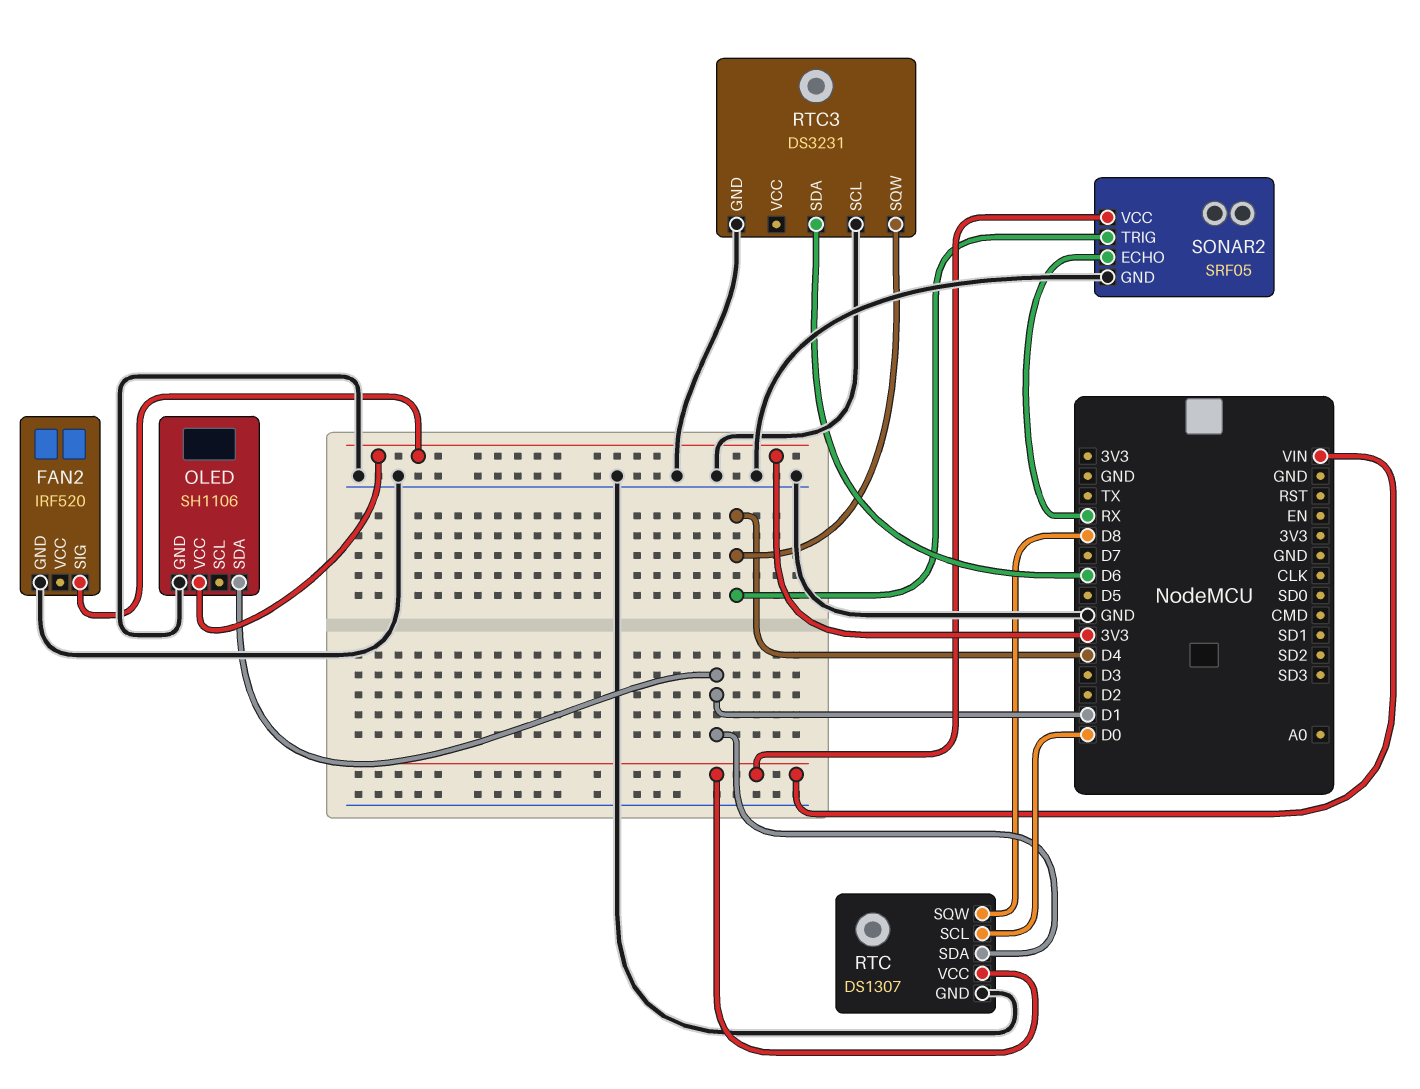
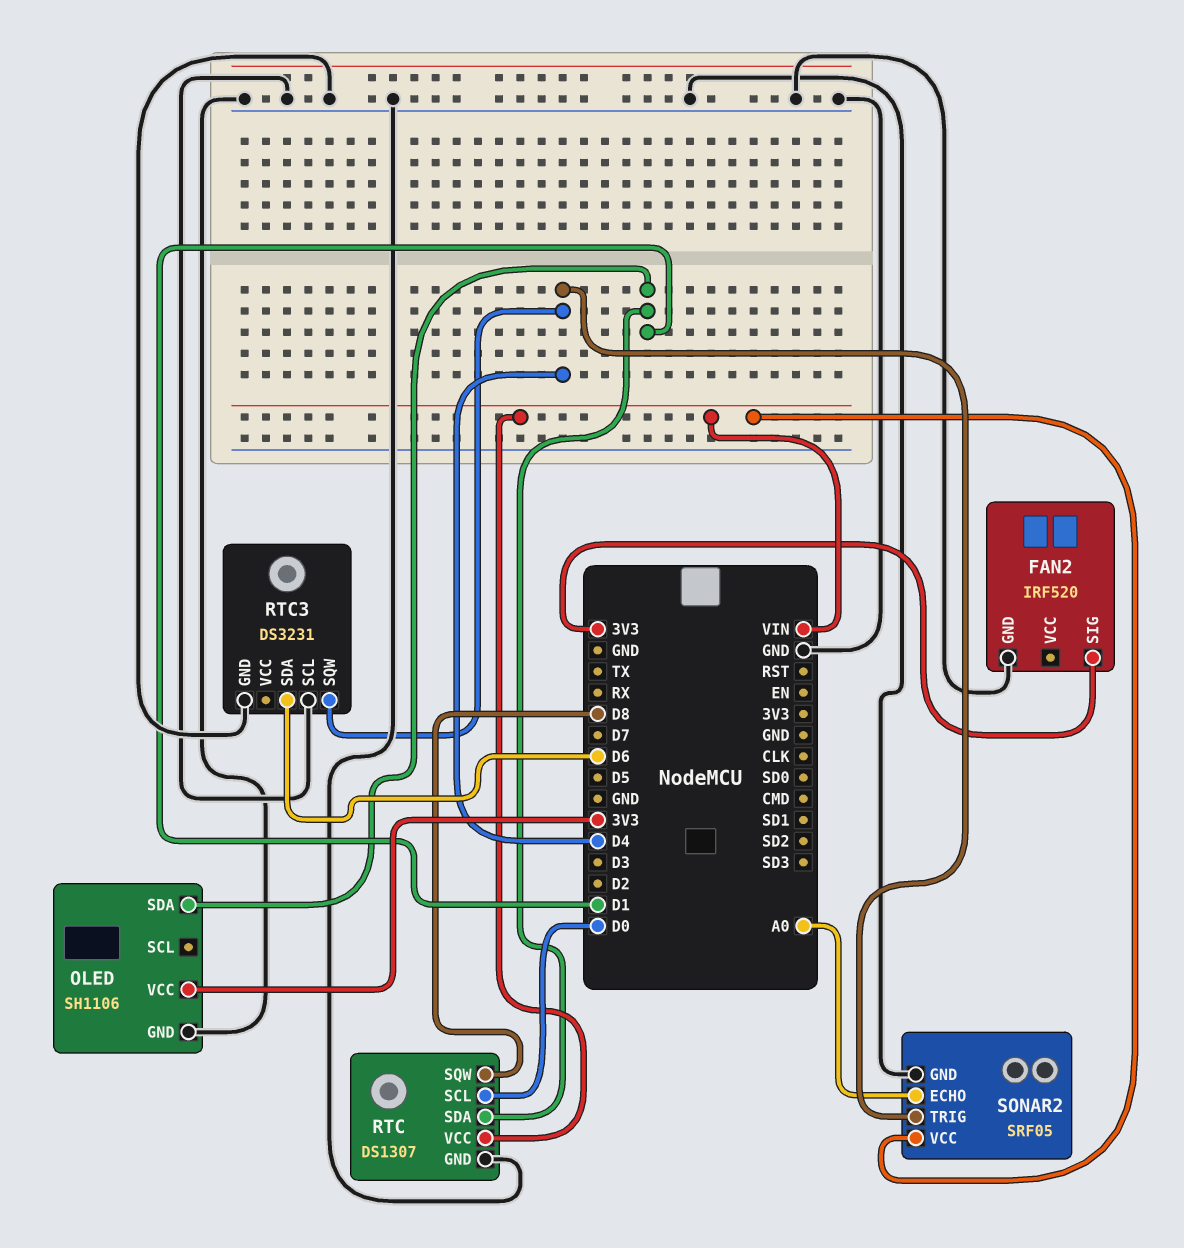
SONAR2 pin ECHO: RX -> A0

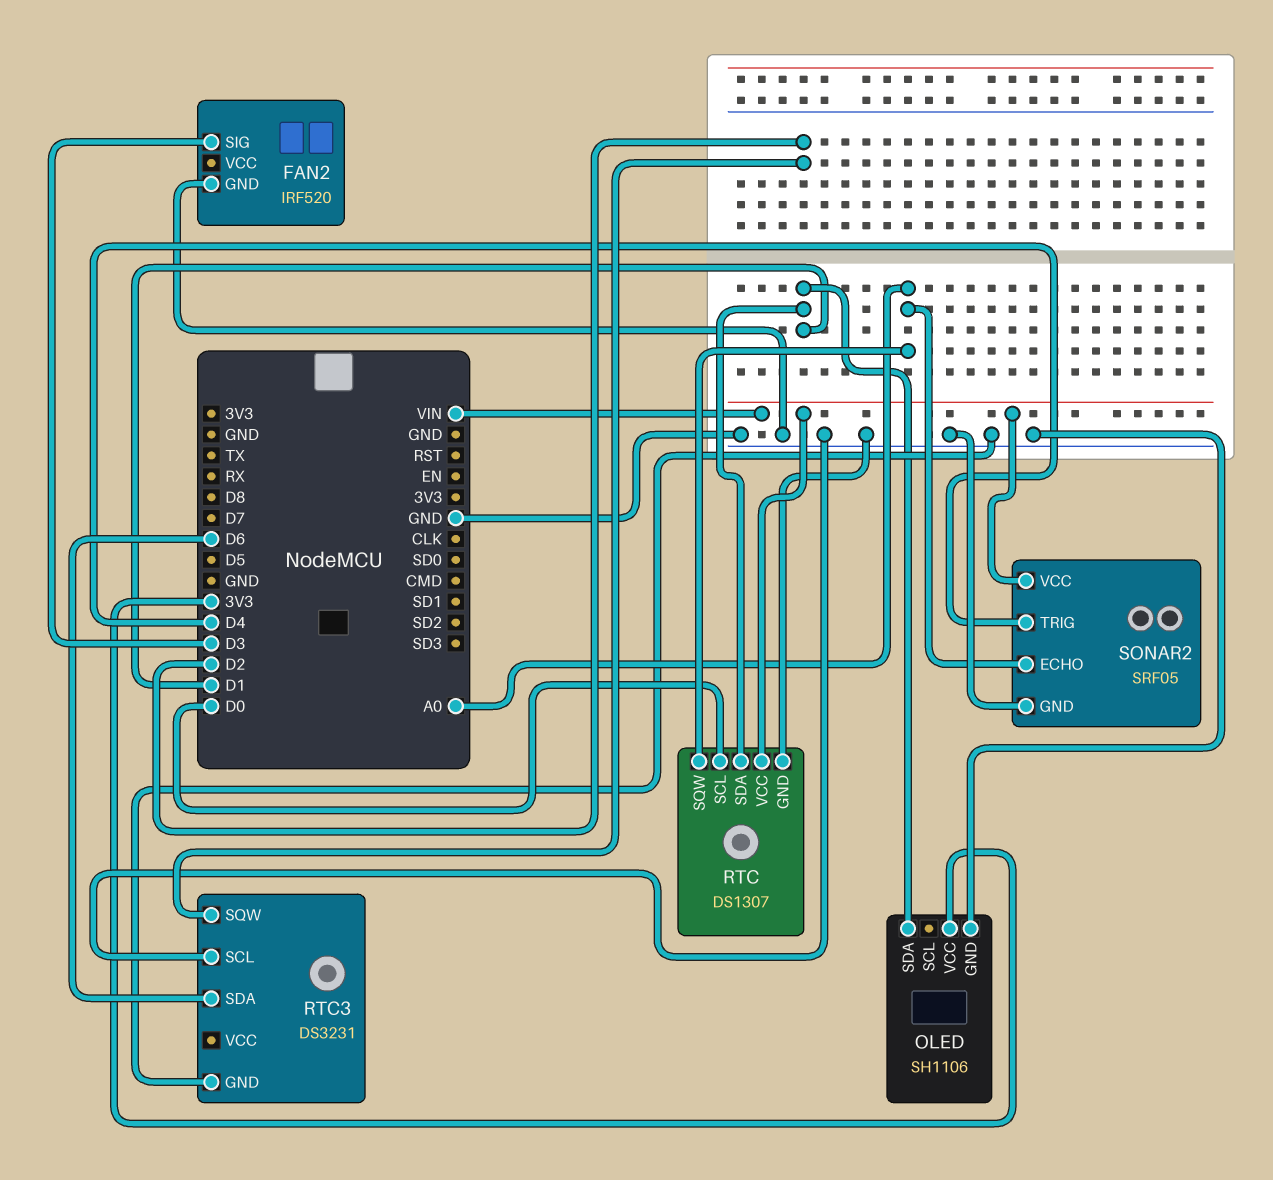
FAN2 pin SIG: 3V3 -> D3
RTC pin SQW: D8 -> A0
RTC3 pin SQW: D4 -> D2

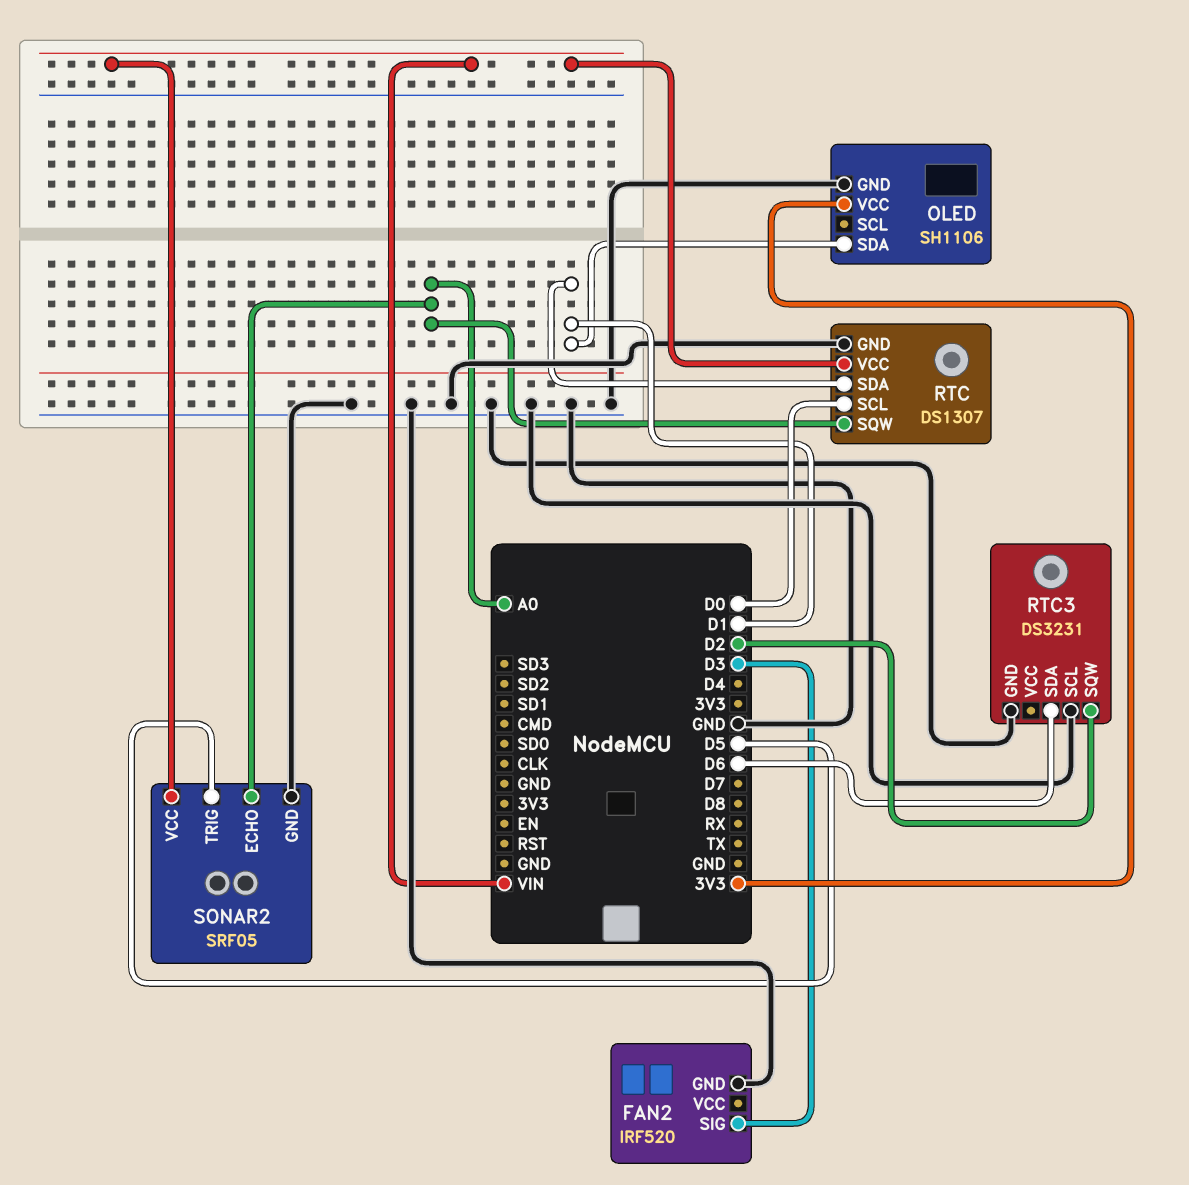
SONAR2 pin TRIG: D4 -> D5

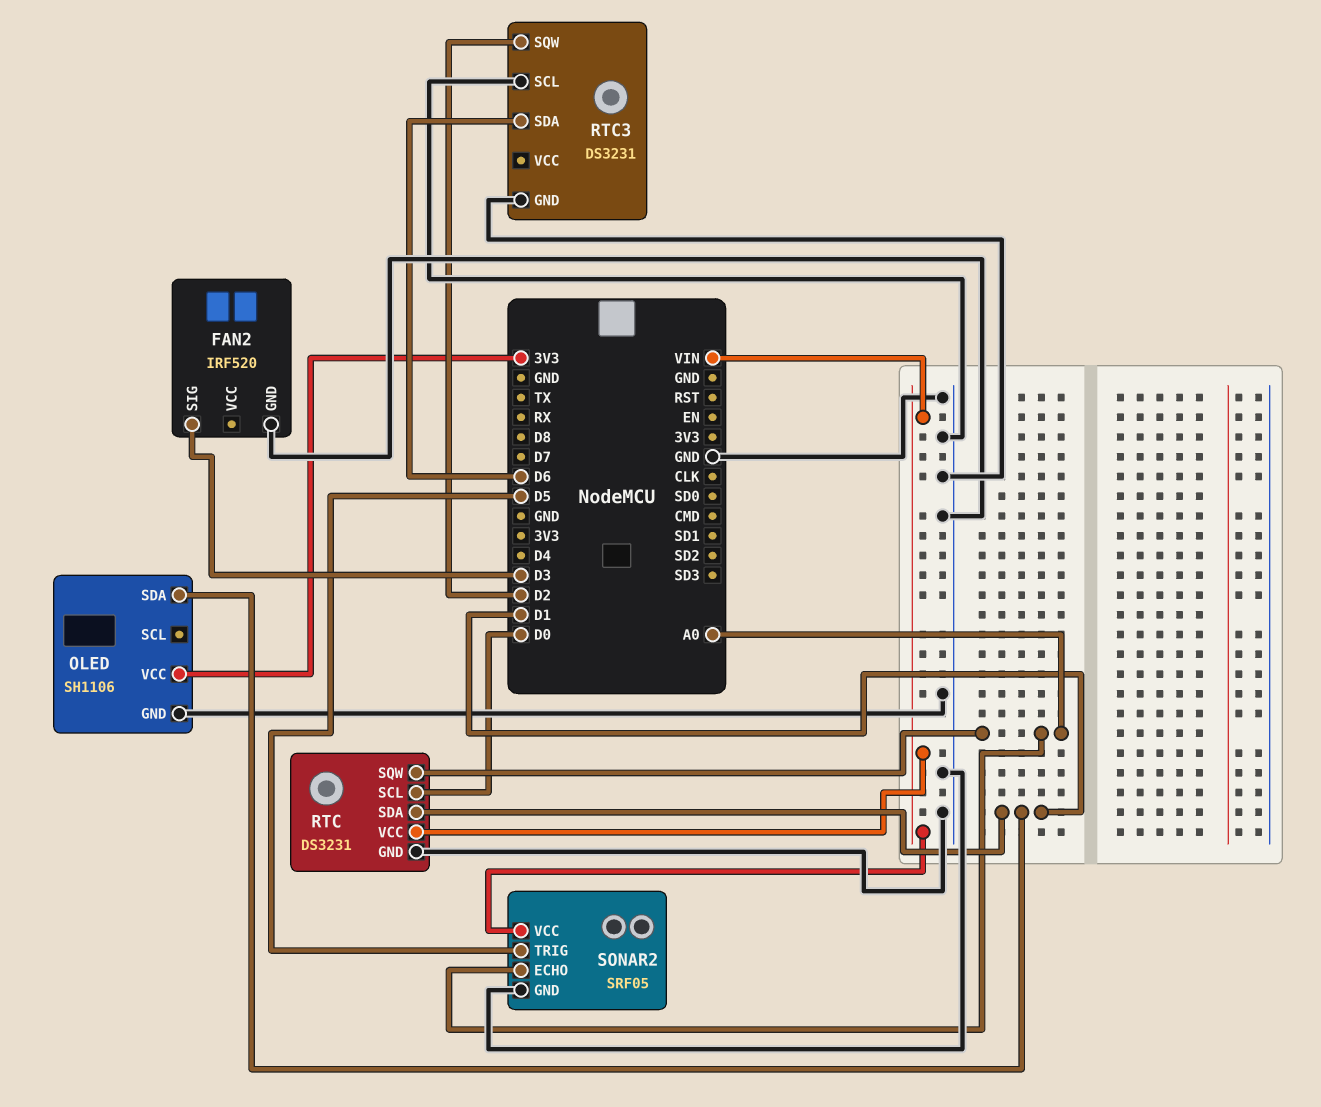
RTC: DS1307 -> DS3231

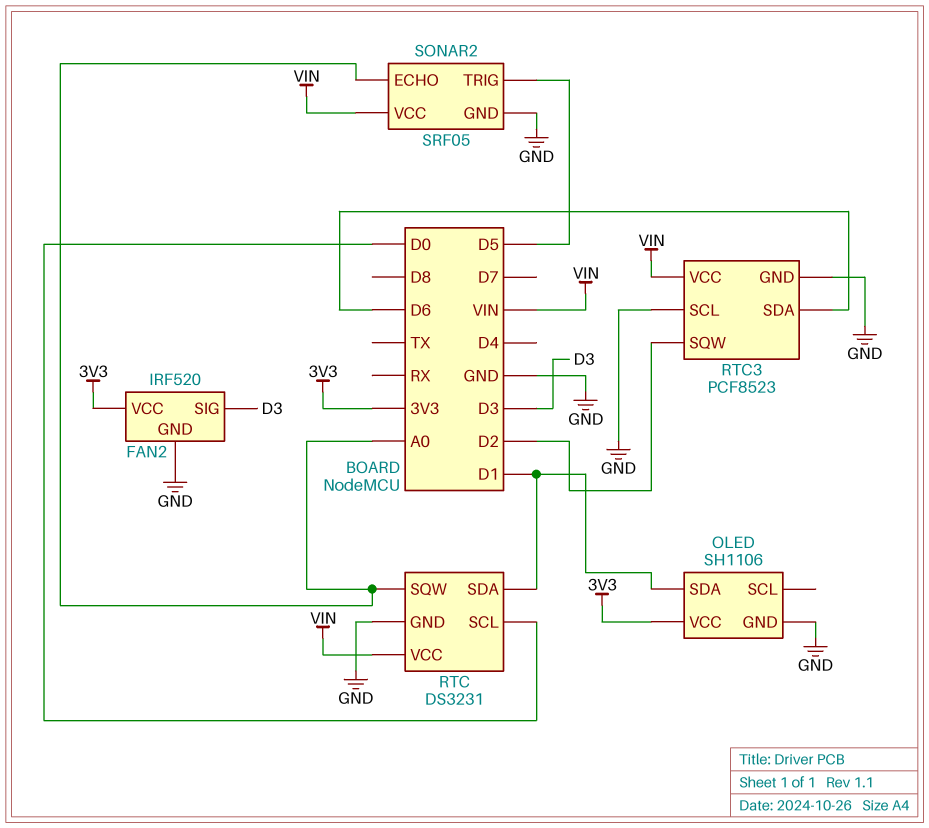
FAN2 pin VCC: none -> 3V3
RTC3: DS3231 -> PCF8523
RTC3 pin VCC: none -> VIN

